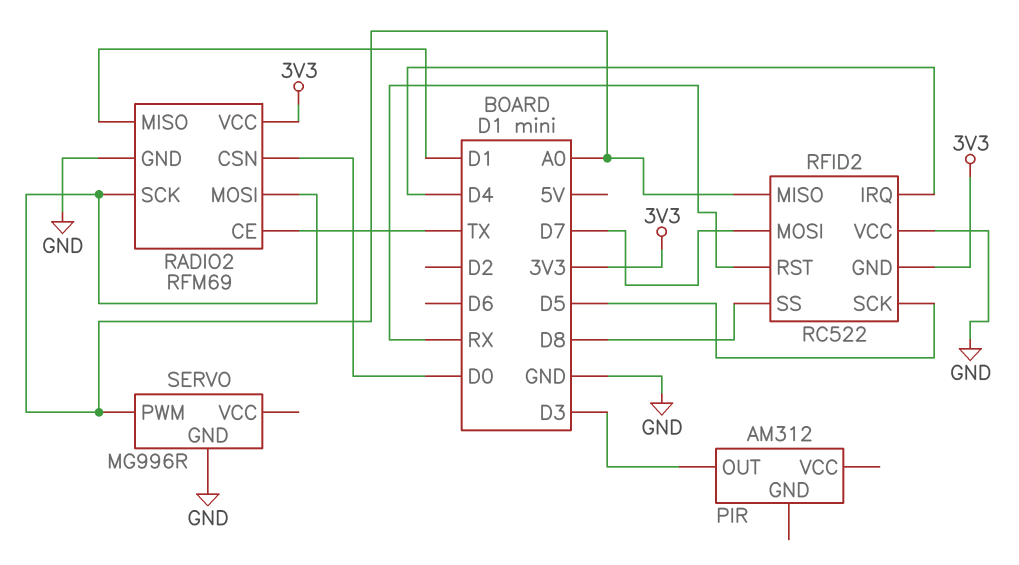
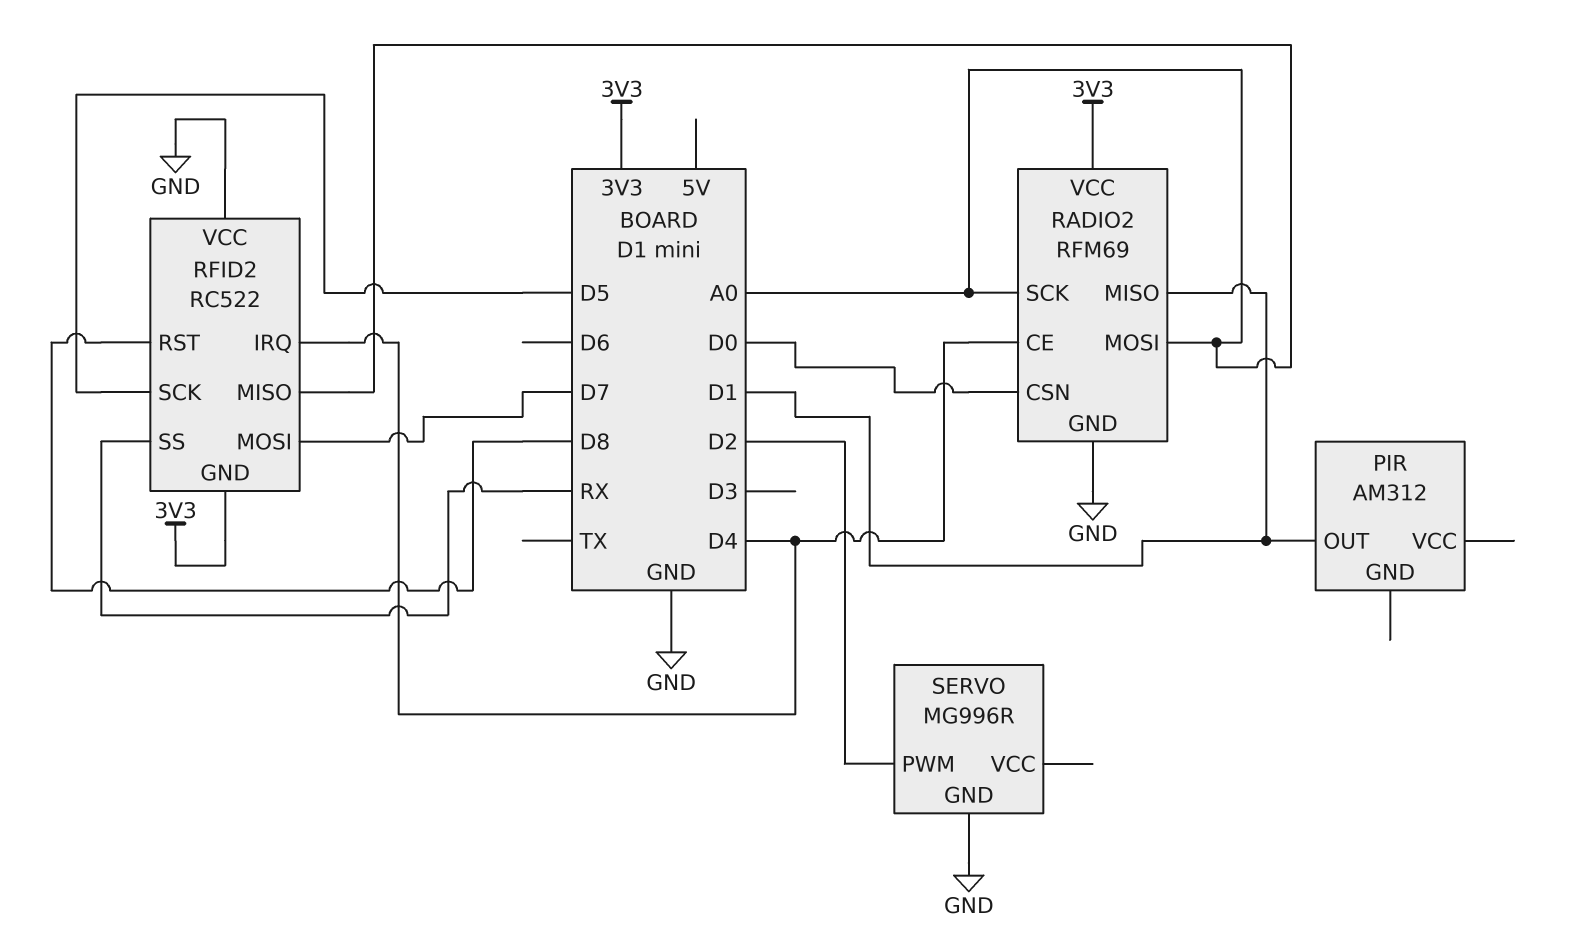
PIR pin OUT: D3 -> D1
RADIO2 pin CE: TX -> D4
RFID2 pin RST: RX -> D8
RFID2 pin SS: D8 -> RX
SERVO pin PWM: A0 -> D2

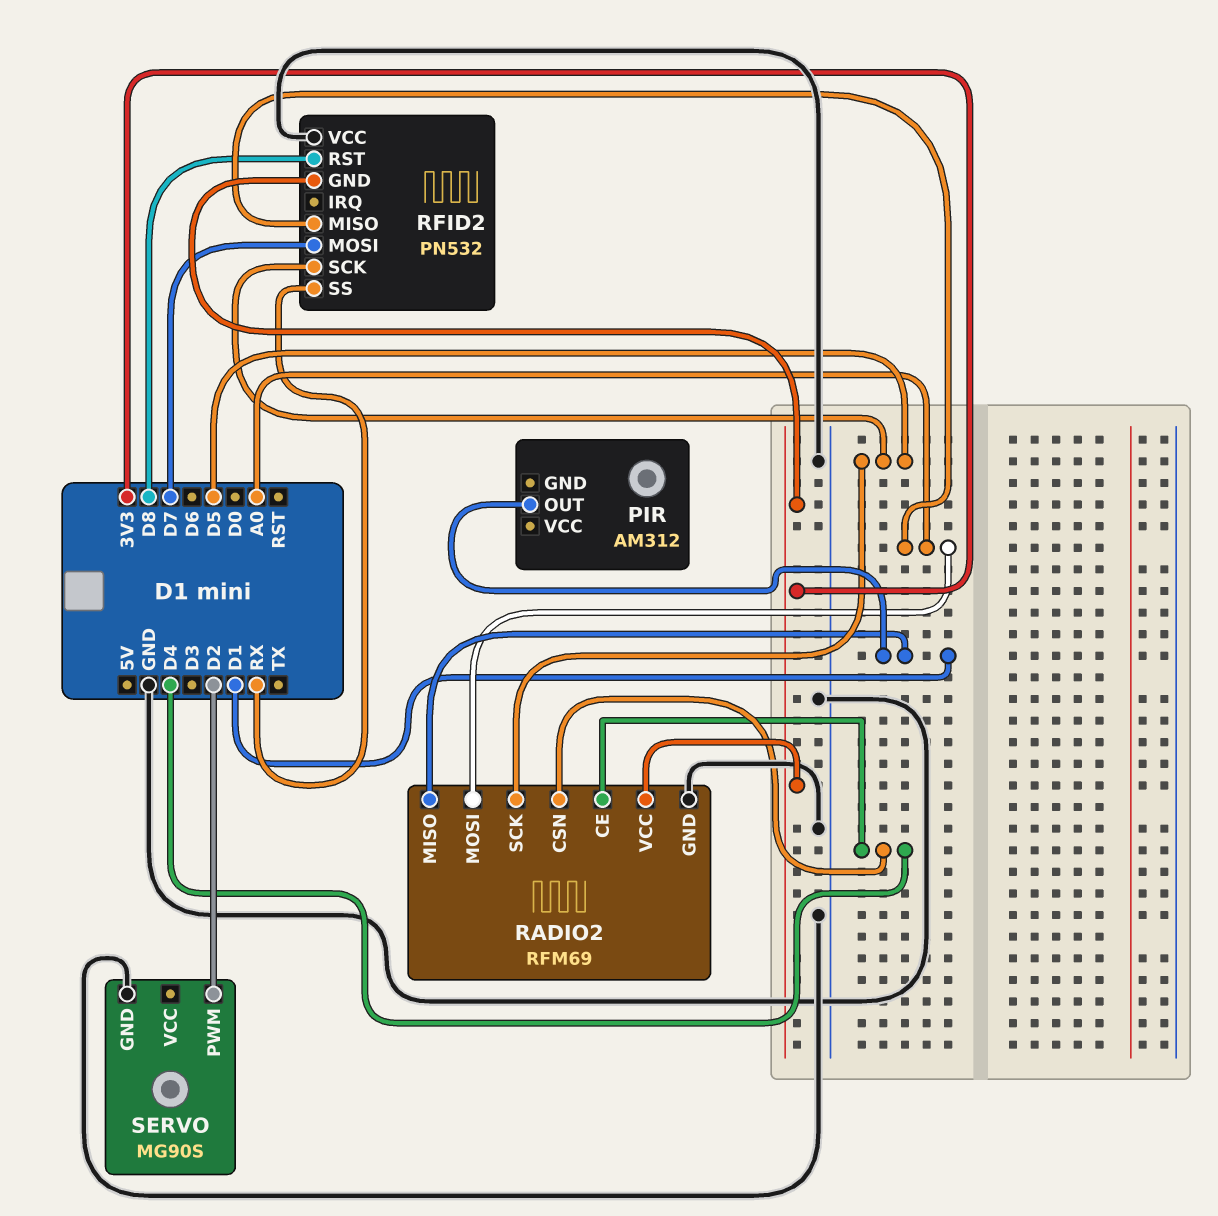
RADIO2 pin CSN: D0 -> D4
RADIO2 pin SCK: A0 -> D5
RFID2: RC522 -> PN532
RFID2 pin IRQ: D4 -> none
SERVO: MG996R -> MG90S

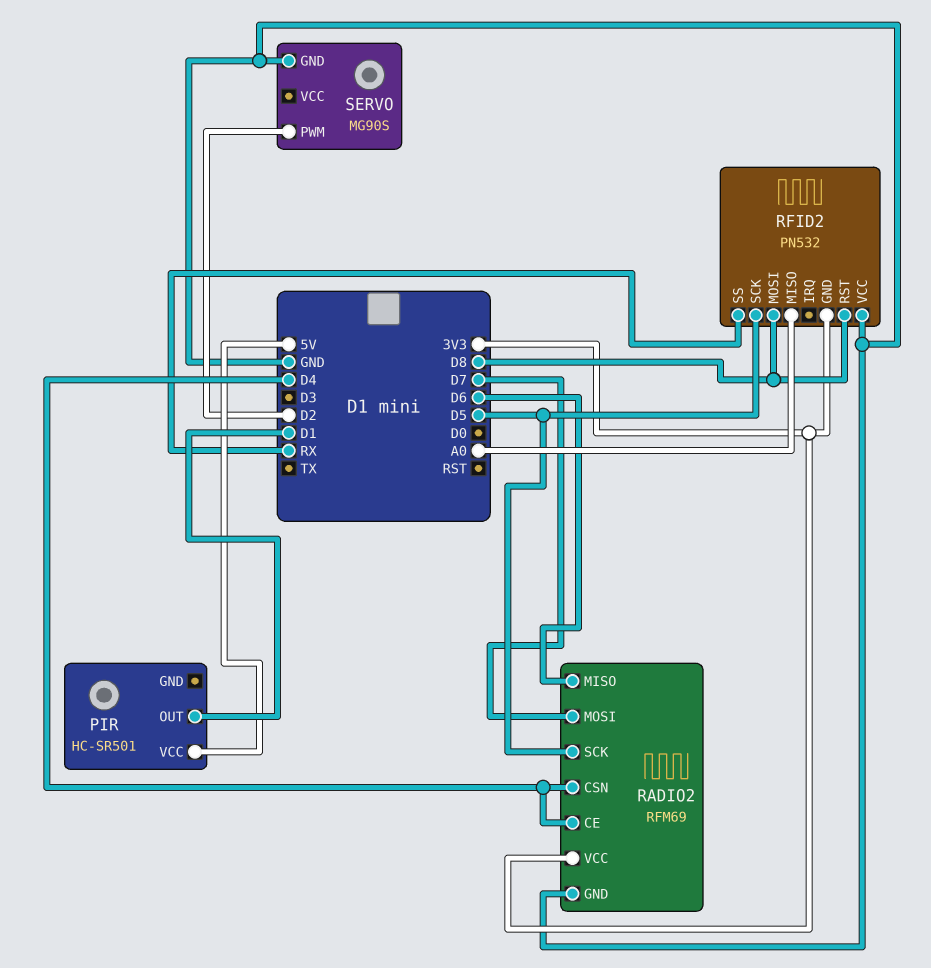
PIR: AM312 -> HC-SR501
PIR pin VCC: none -> 5V
RADIO2 pin MISO: D1 -> D6
RADIO2 pin MOSI: A0 -> D7
RFID2 pin MOSI: D7 -> D8

